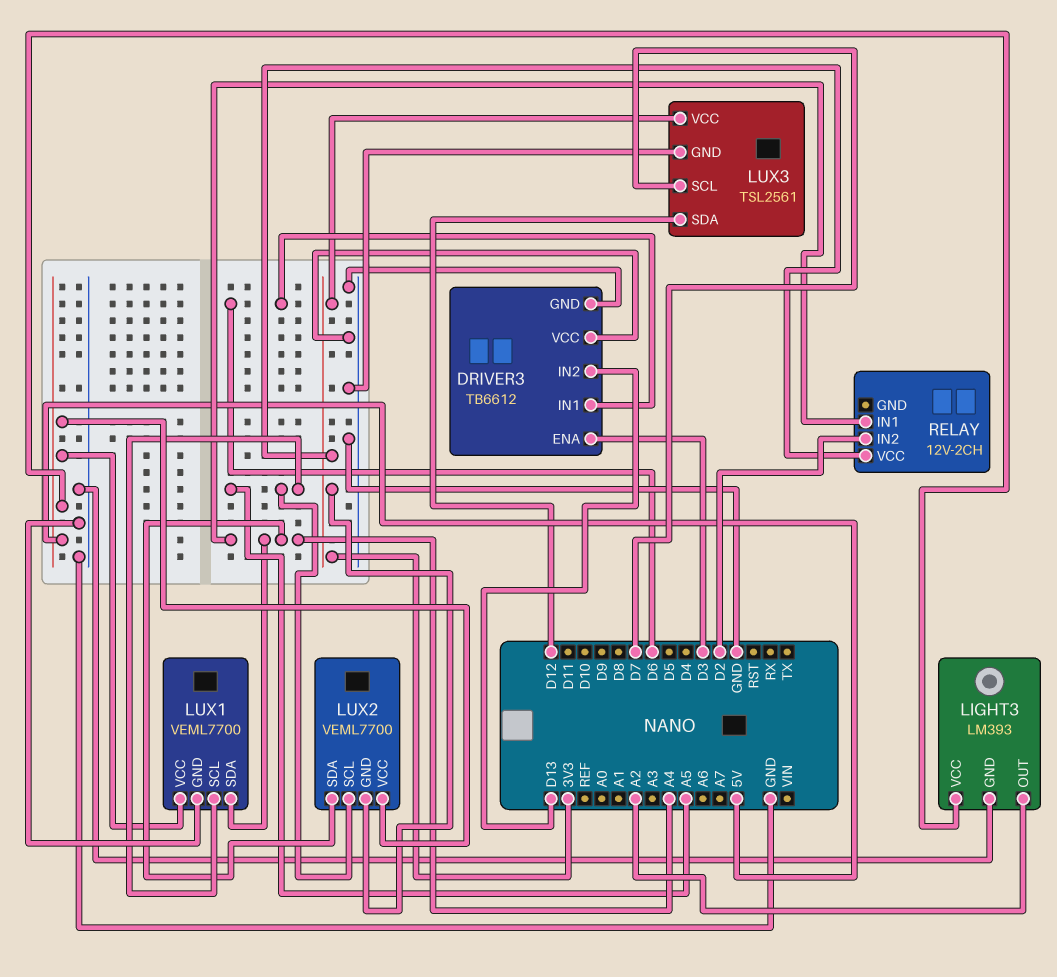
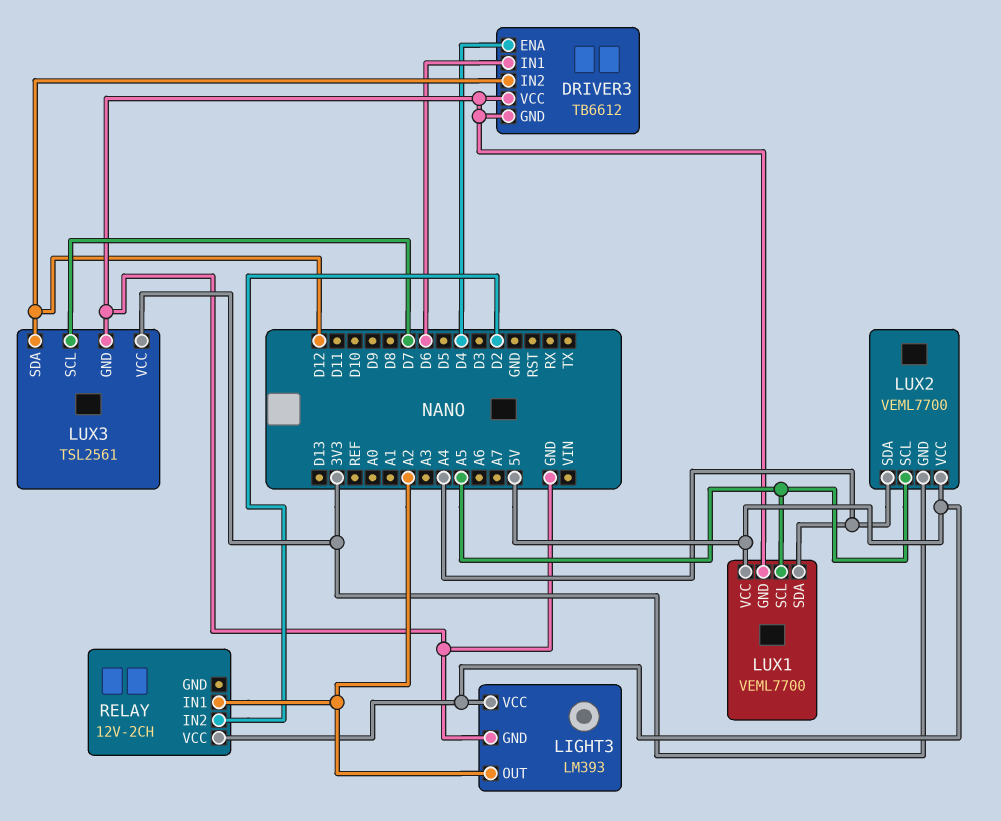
DRIVER3 pin ENA: D3 -> D4
DRIVER3 pin IN2: D13 -> D12
RELAY pin IN1: A4 -> A2
RELAY pin VCC: 3V3 -> 5V

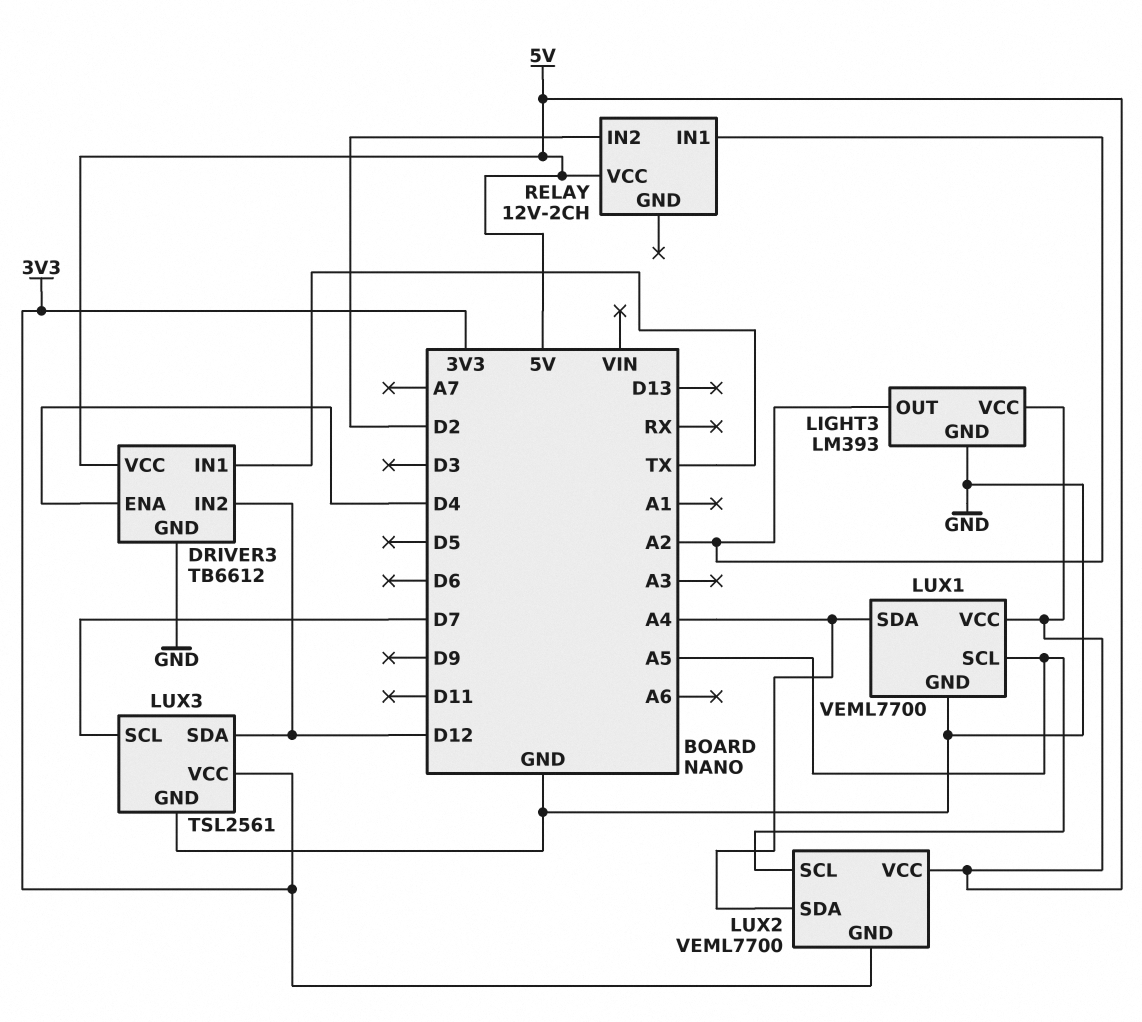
DRIVER3 pin IN1: D6 -> TX
DRIVER3 pin VCC: GND -> 5V

